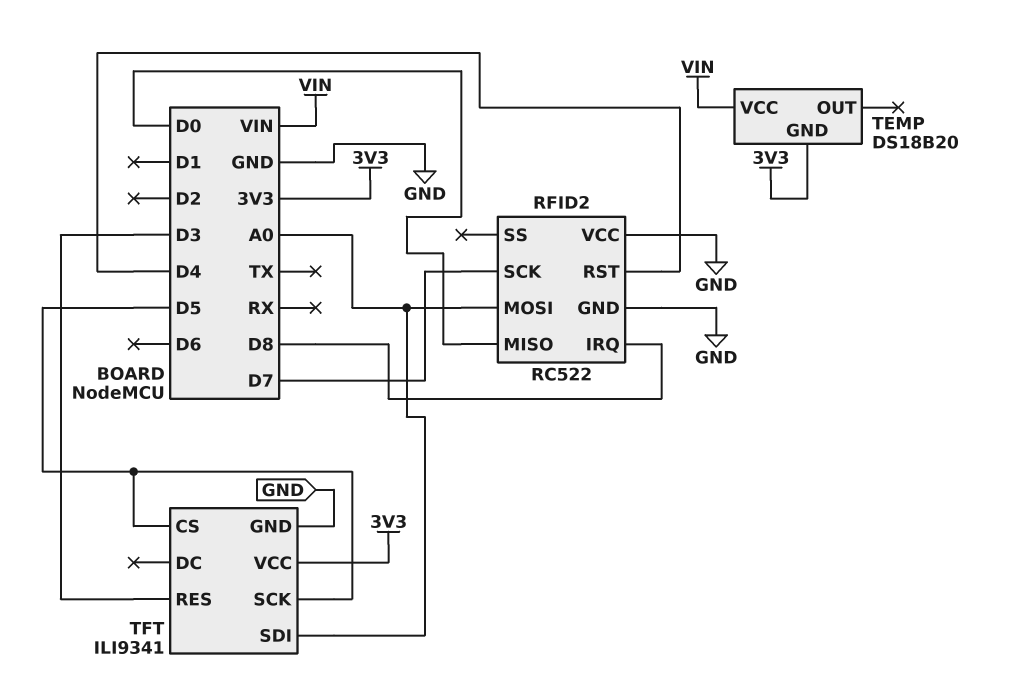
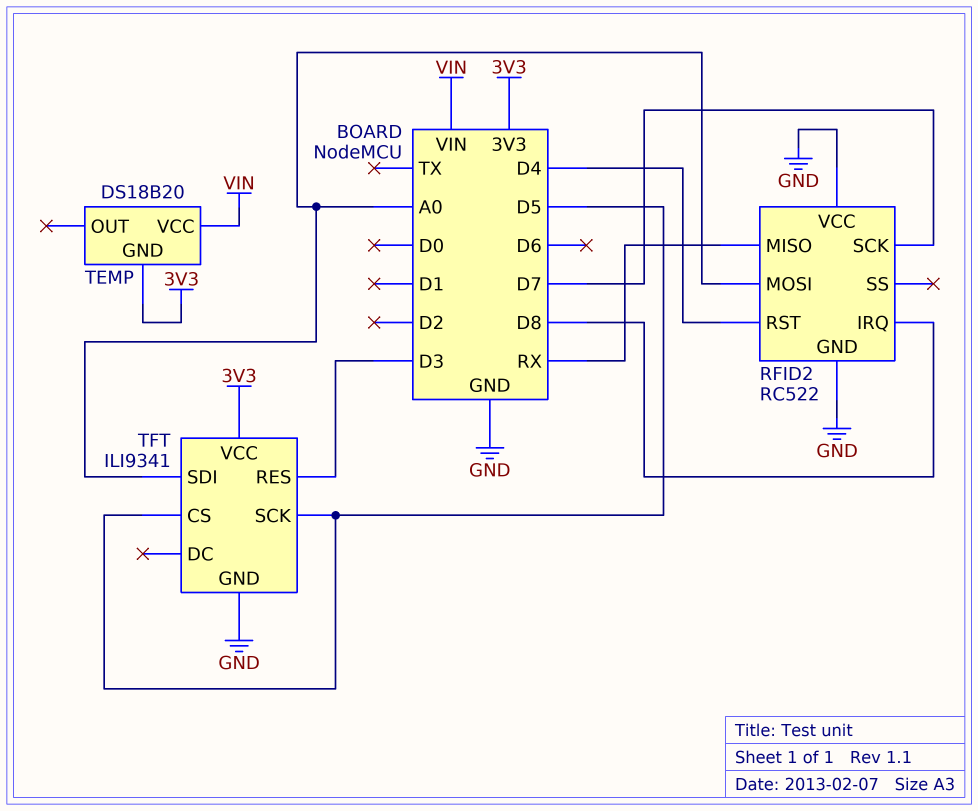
RFID2 pin MISO: D0 -> RX

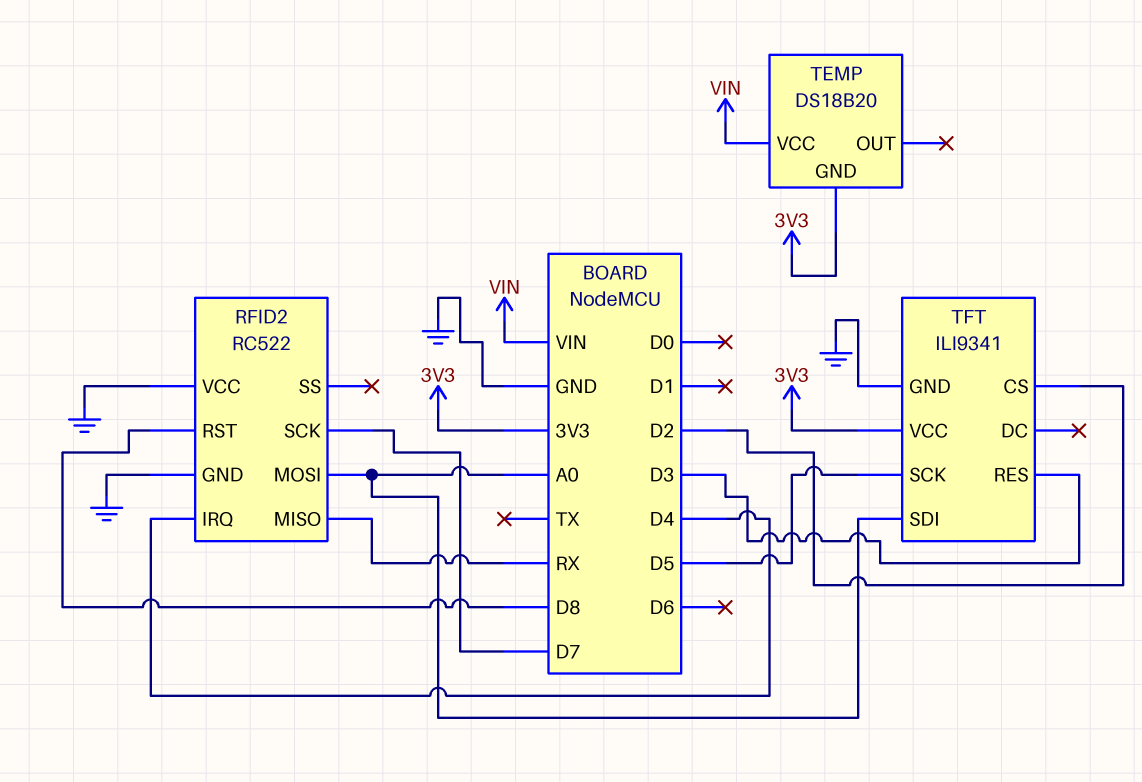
RFID2 pin IRQ: D8 -> D4
RFID2 pin RST: D4 -> D8
TFT pin CS: D5 -> D2

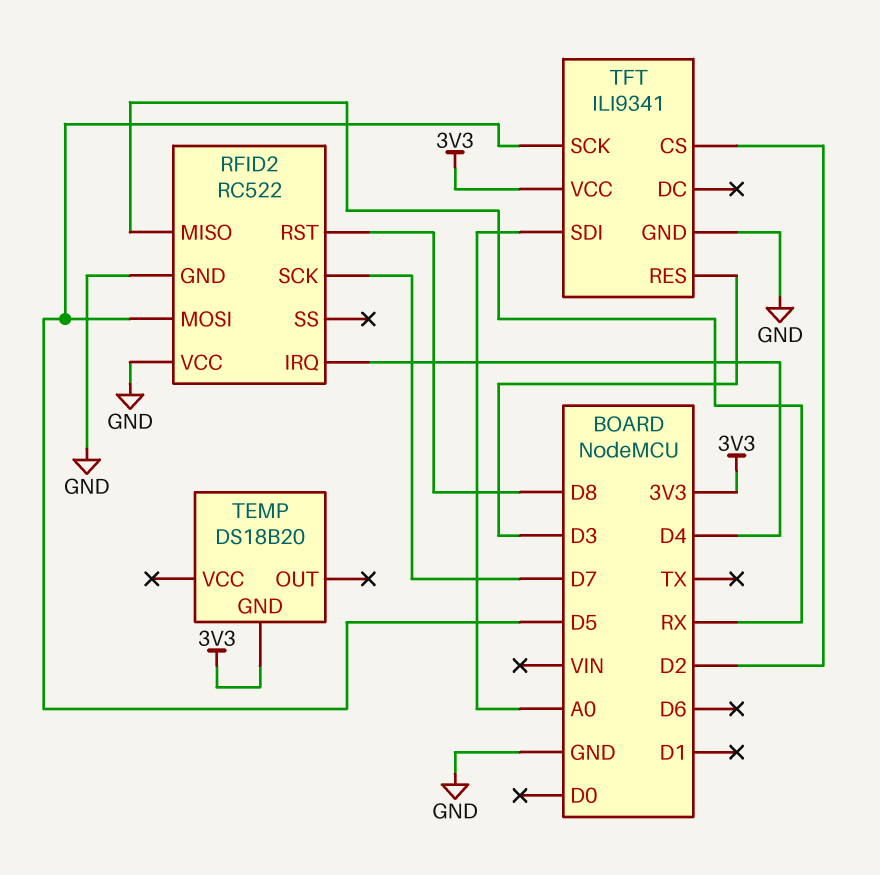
RFID2 pin MOSI: A0 -> D5
TEMP pin VCC: VIN -> none

